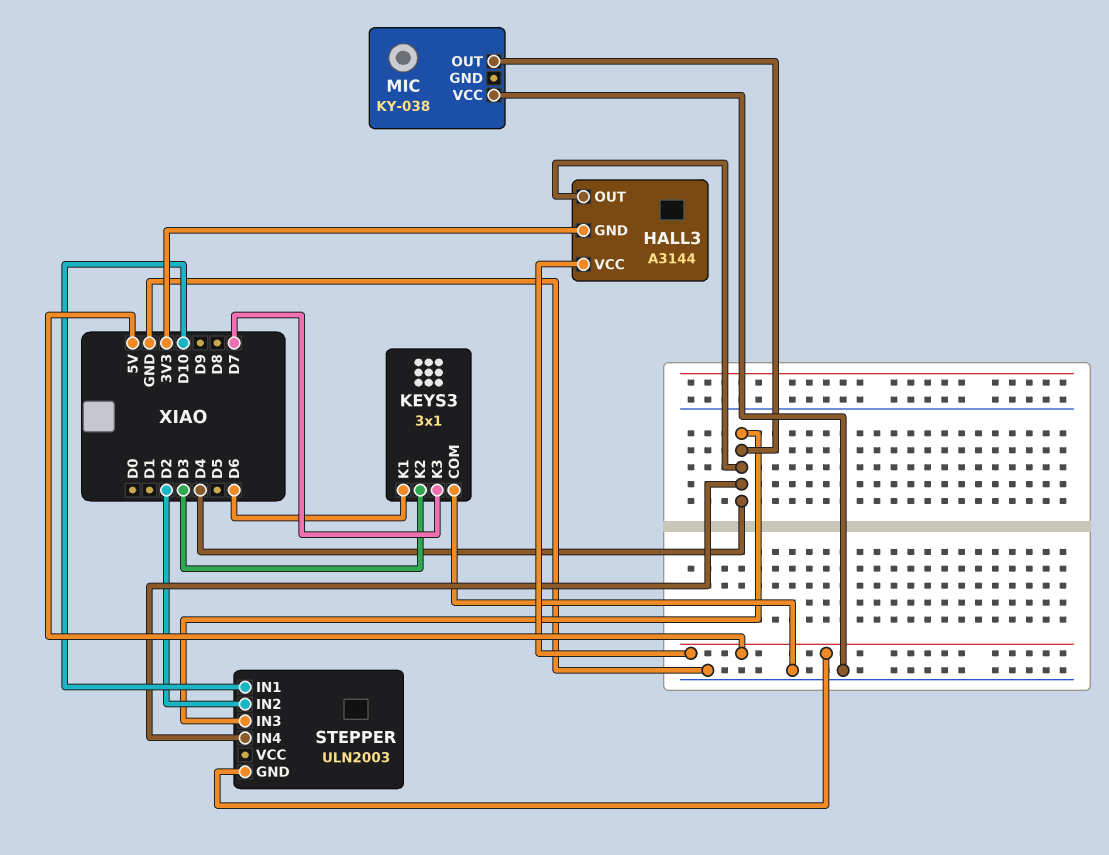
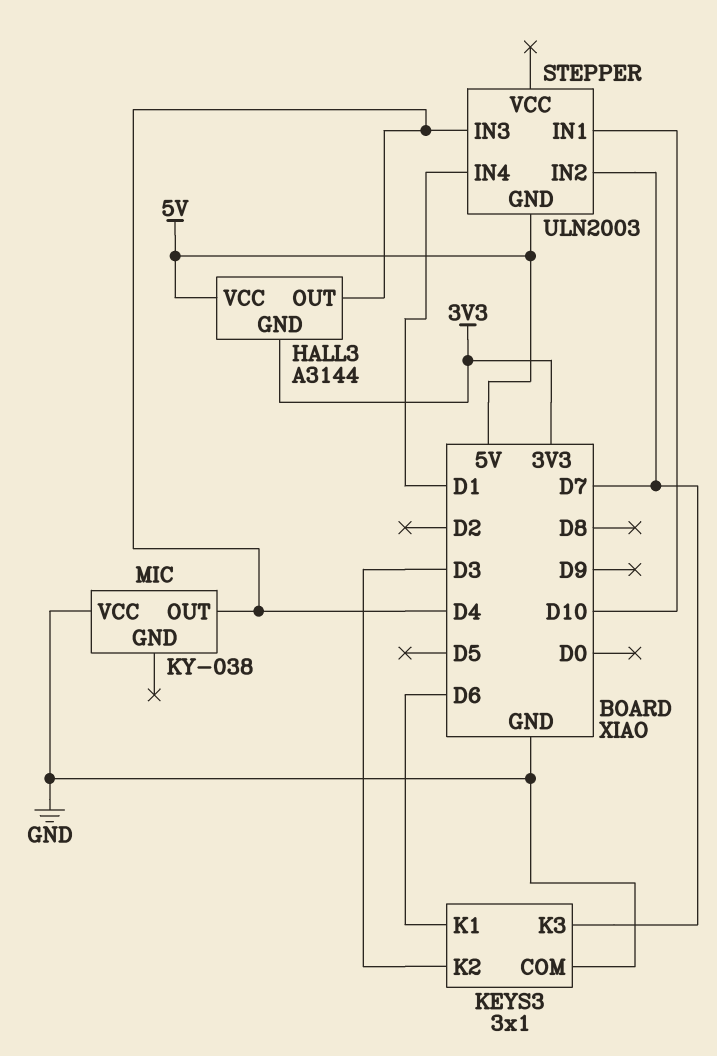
STEPPER pin IN2: D2 -> D7
STEPPER pin IN4: D4 -> D1

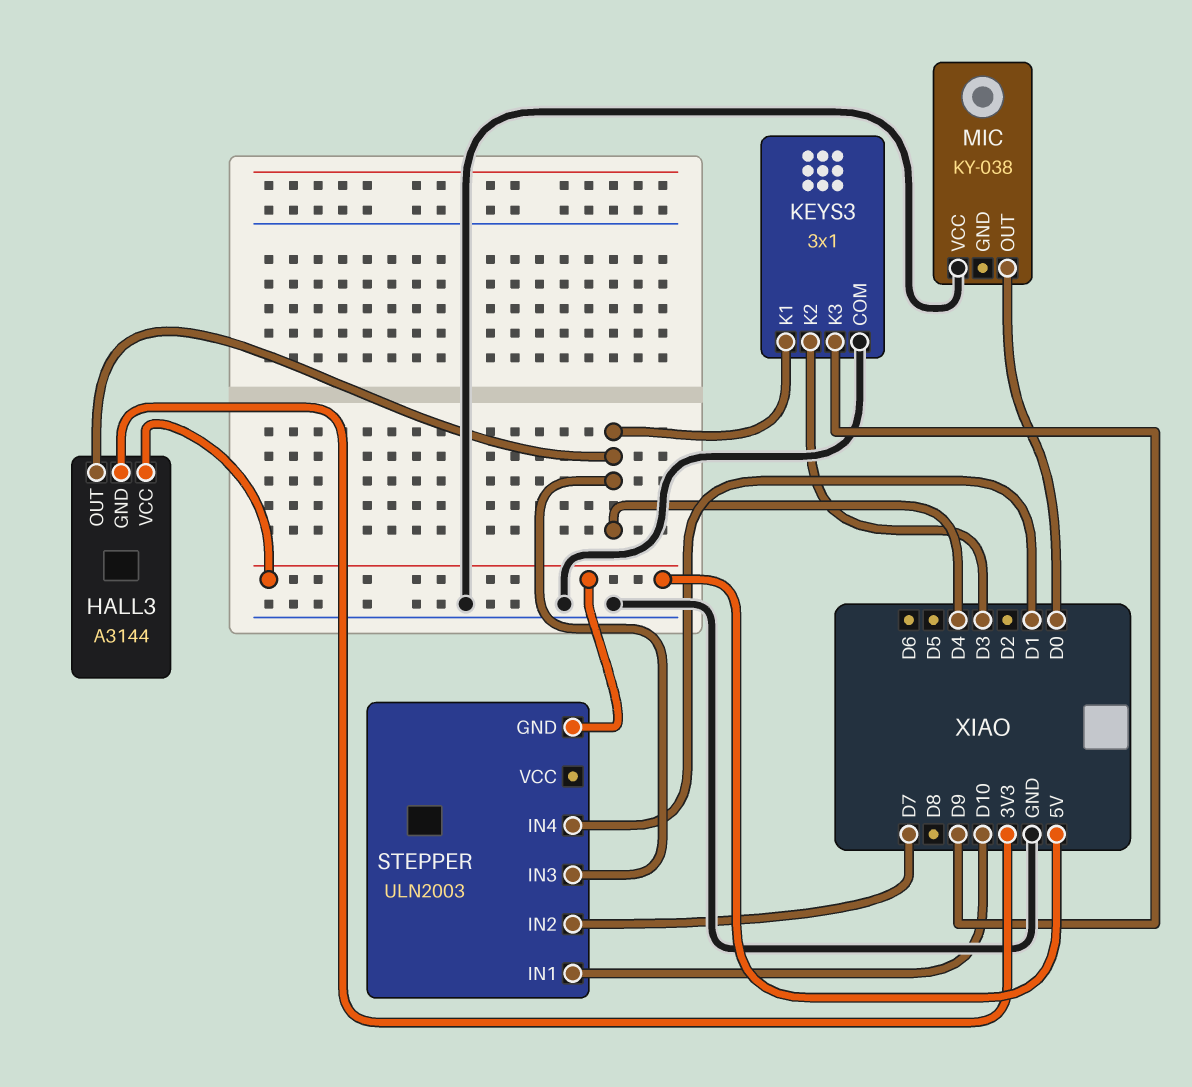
KEYS3 pin K1: D6 -> D4
KEYS3 pin K3: D7 -> D9
MIC pin OUT: D4 -> D0

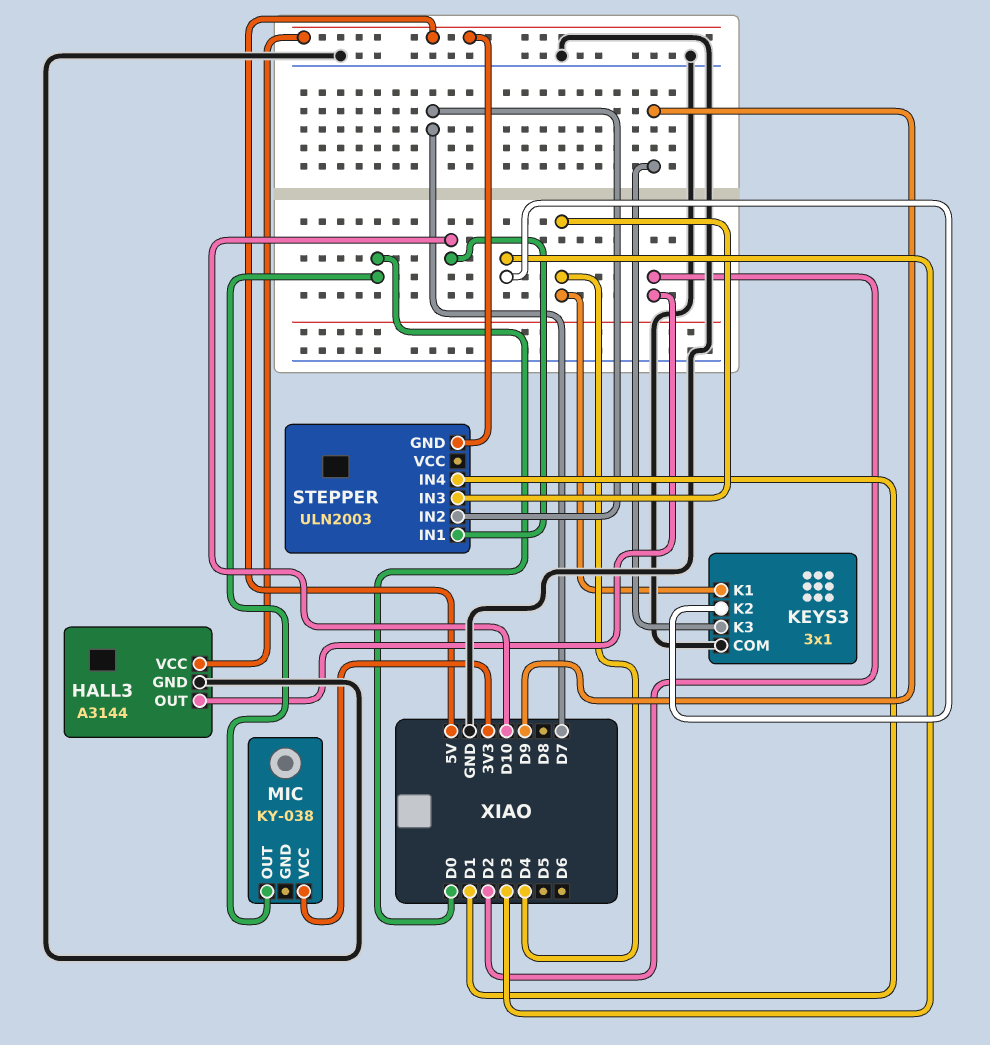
HALL3 pin GND: 3V3 -> GND
HALL3 pin OUT: D4 -> D2
MIC pin VCC: GND -> 3V3

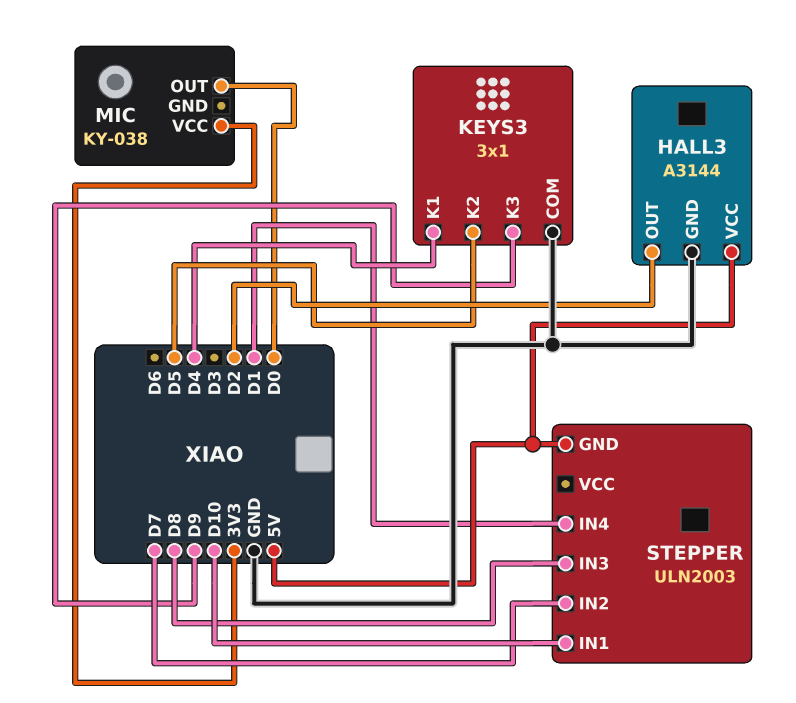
KEYS3 pin K2: D3 -> D5
STEPPER pin IN3: D4 -> D8

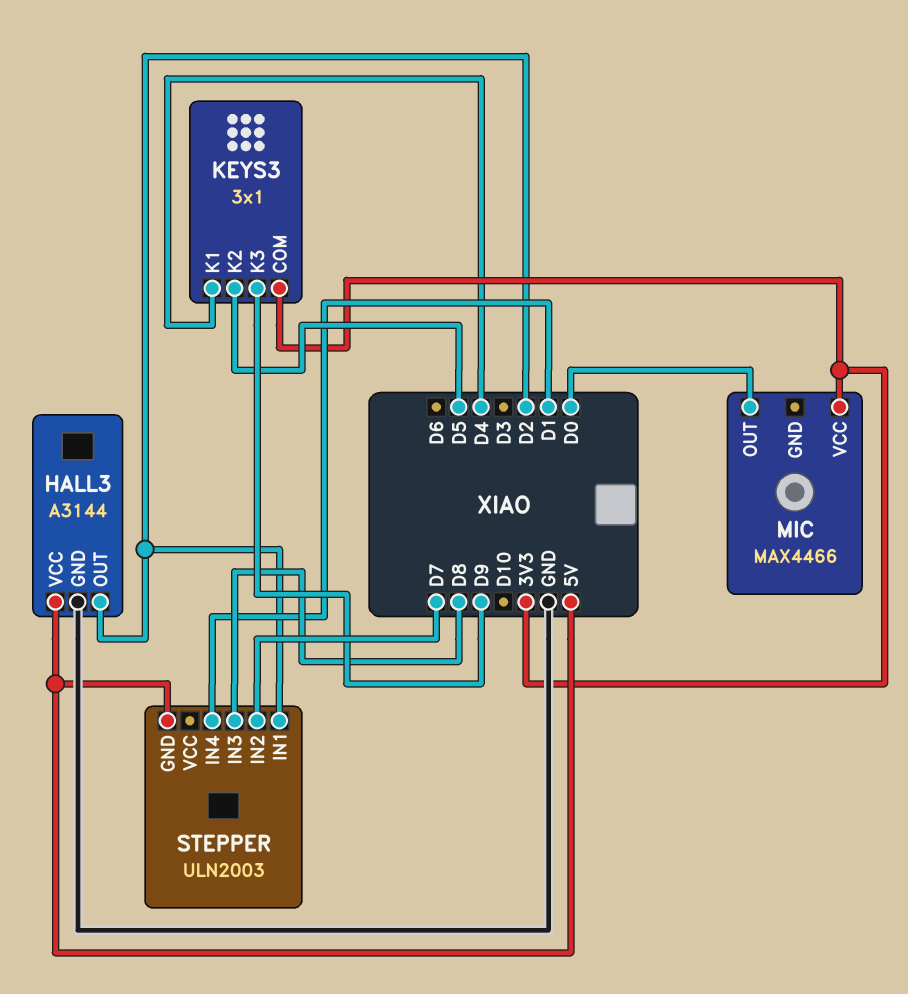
KEYS3 pin COM: GND -> 3V3
MIC: KY-038 -> MAX4466
STEPPER pin IN1: D10 -> D2

